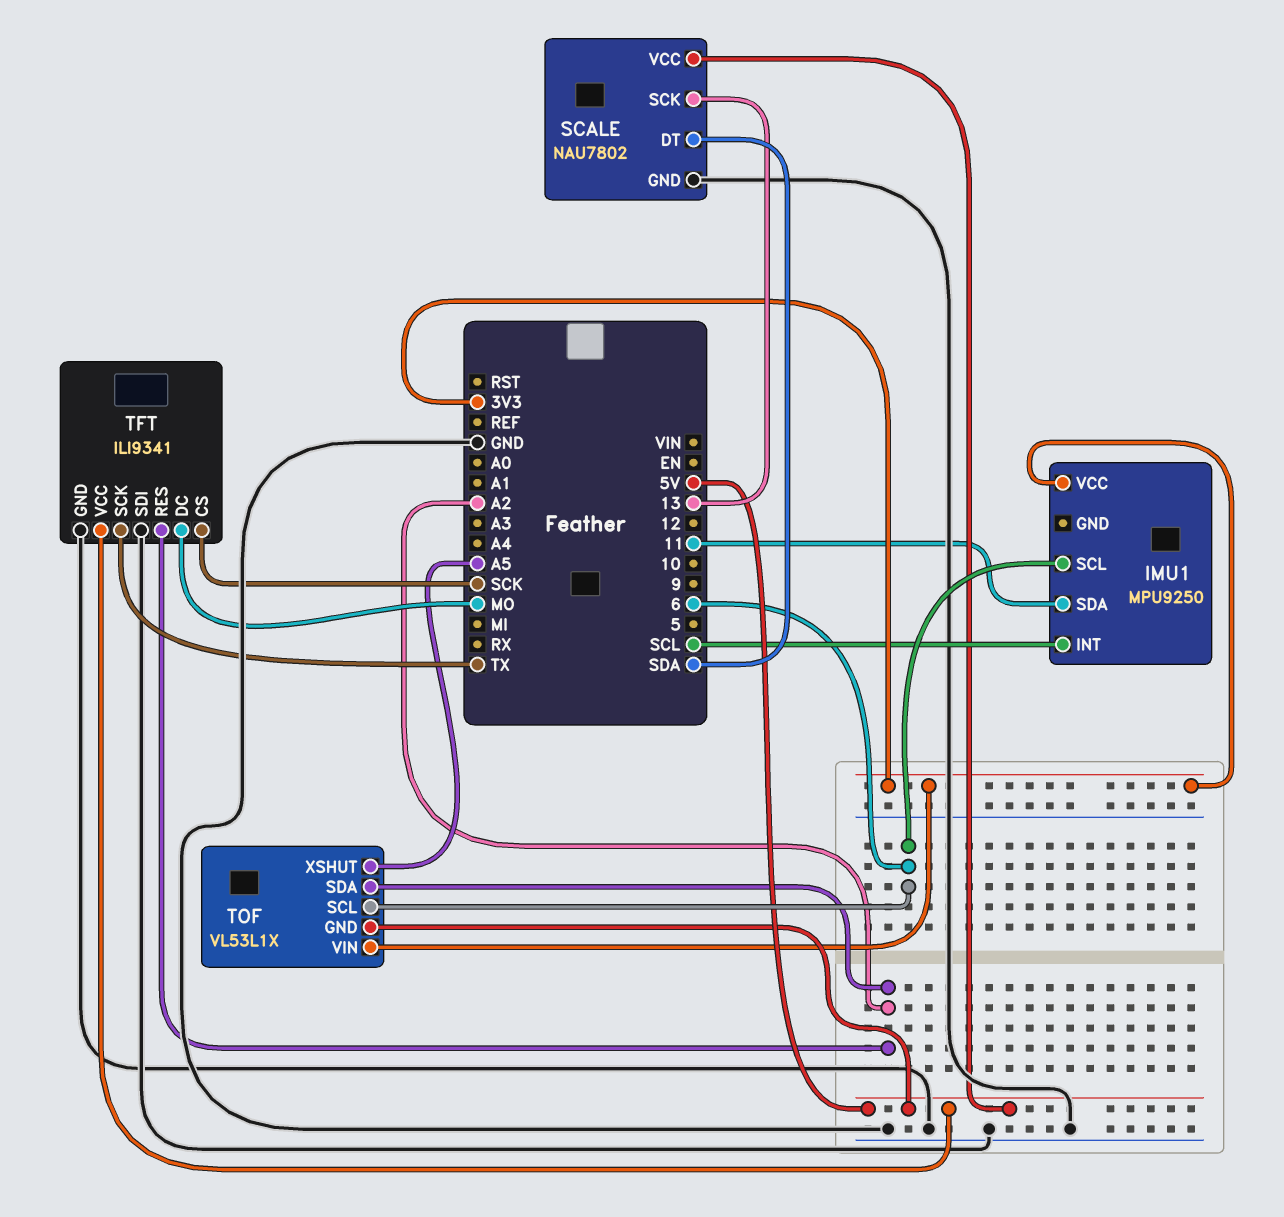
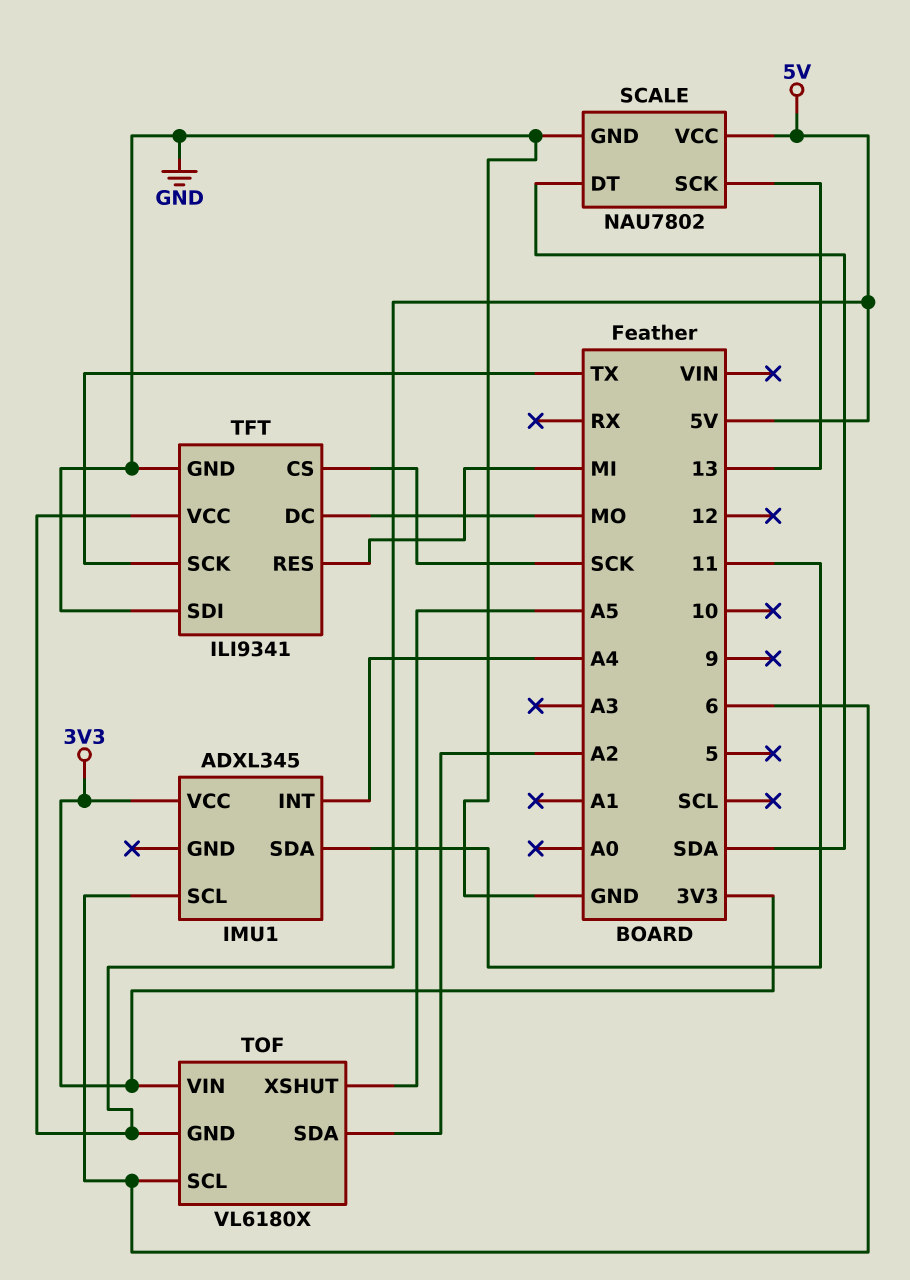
IMU1: MPU9250 -> ADXL345
IMU1 pin INT: SCL -> A4
TFT pin RES: A2 -> MI
TOF: VL53L1X -> VL6180X

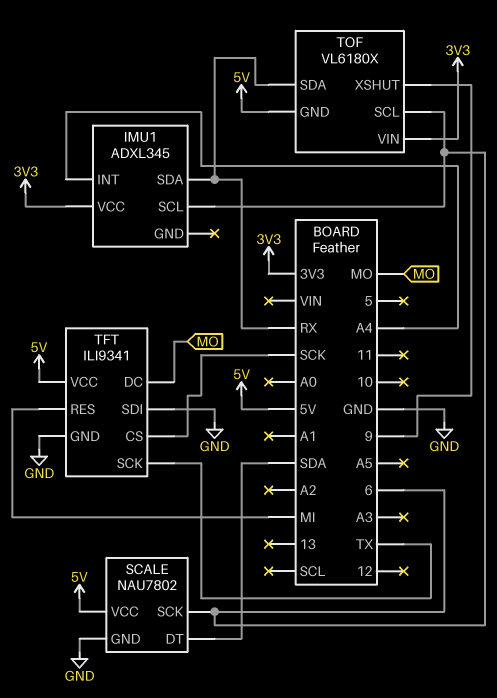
IMU1 pin SDA: 11 -> RX
SCALE pin SCK: 13 -> 6
TOF pin SDA: A2 -> RX
TOF pin XSHUT: A5 -> 9

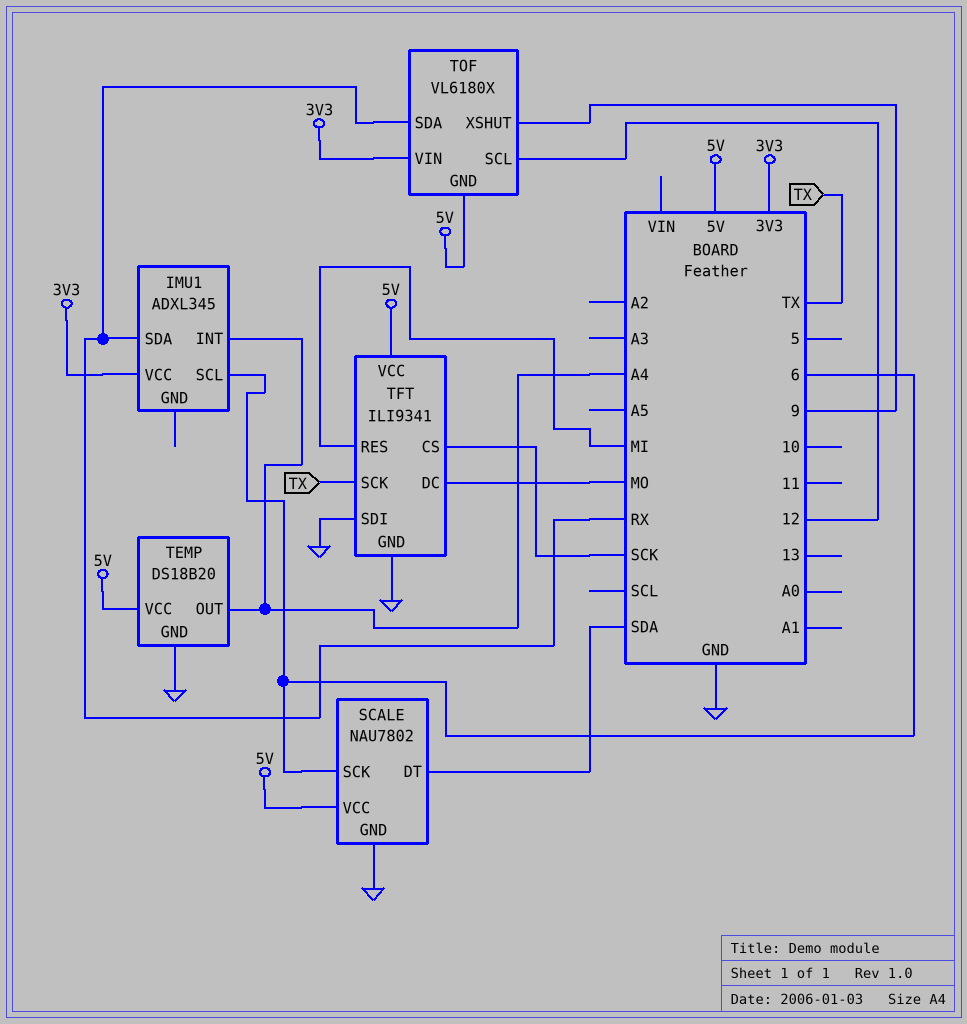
TEMP: none -> DS18B20
TEMP pin GND: none -> GND
TEMP pin OUT: none -> A4
TEMP pin VCC: none -> 5V
TOF pin SCL: 6 -> 12

